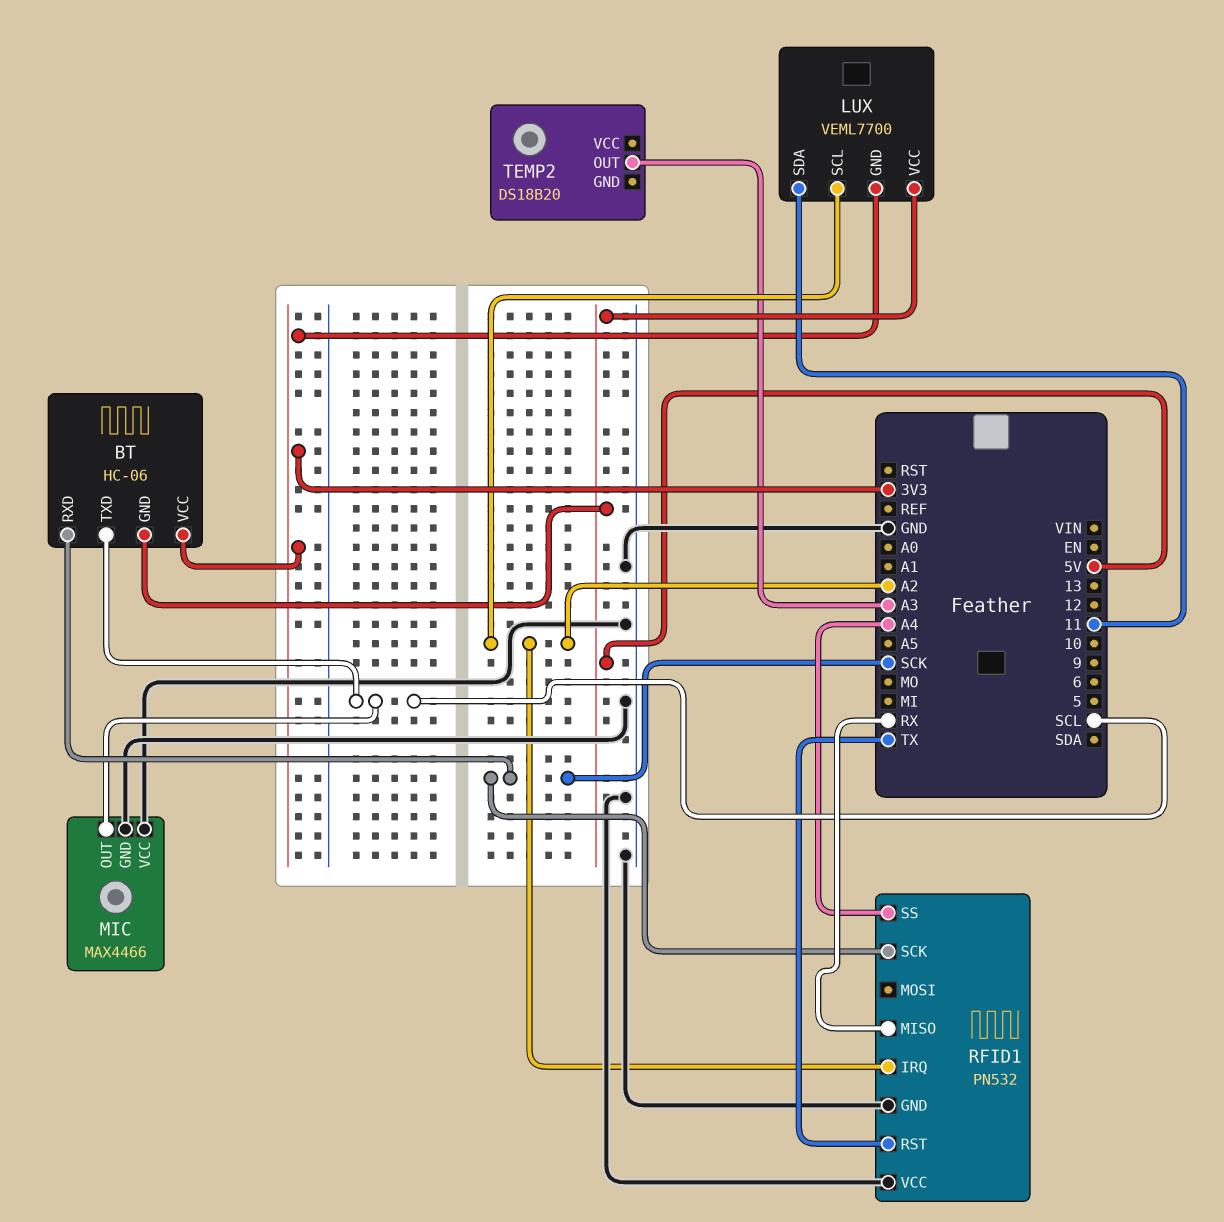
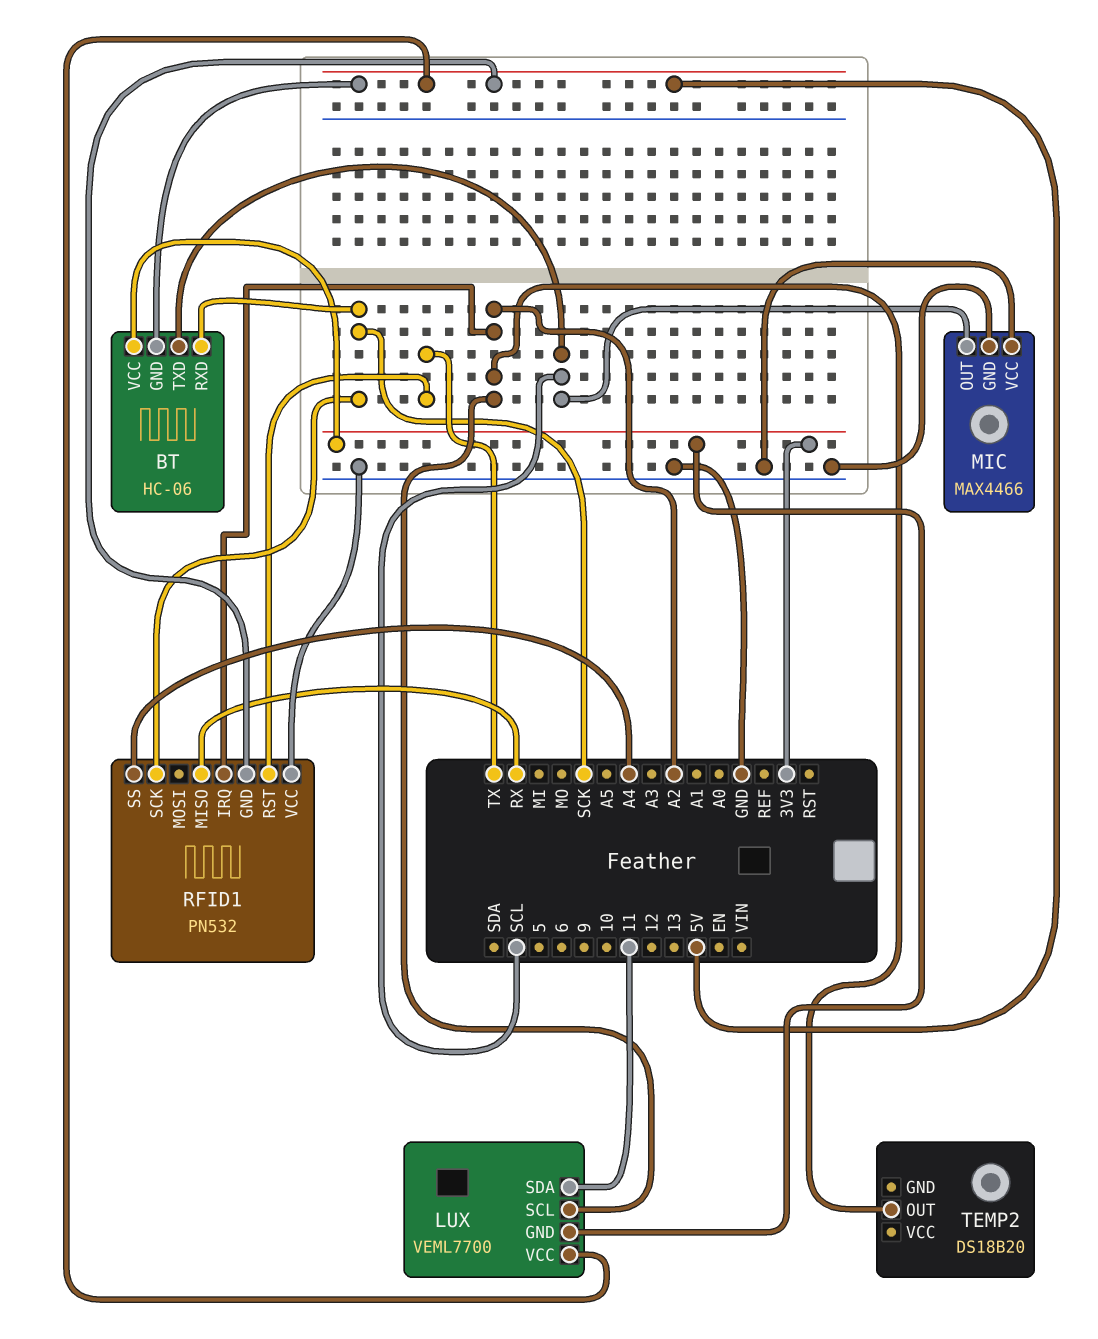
RFID1 pin GND: GND -> 5V
TEMP2 pin OUT: A3 -> A2

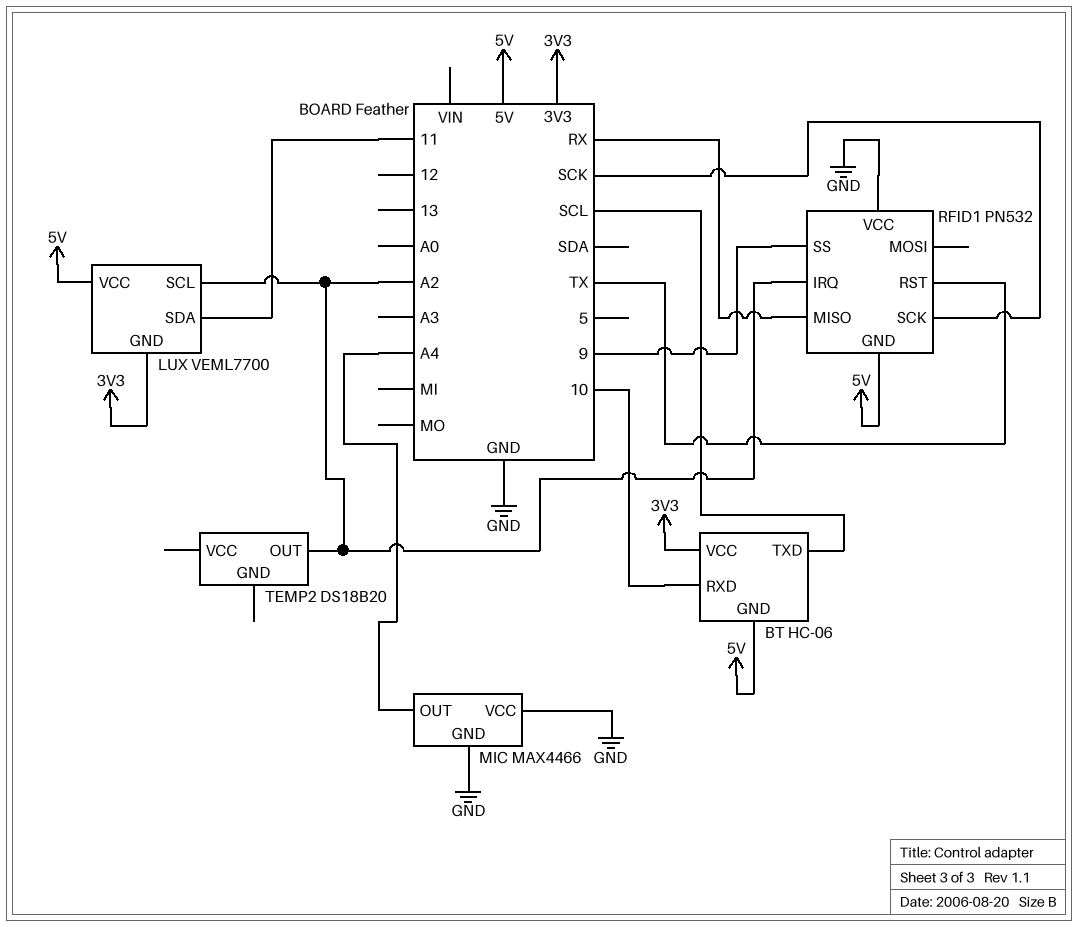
BT pin RXD: SCK -> 10
MIC pin OUT: SCL -> A4
RFID1 pin SS: A4 -> 9

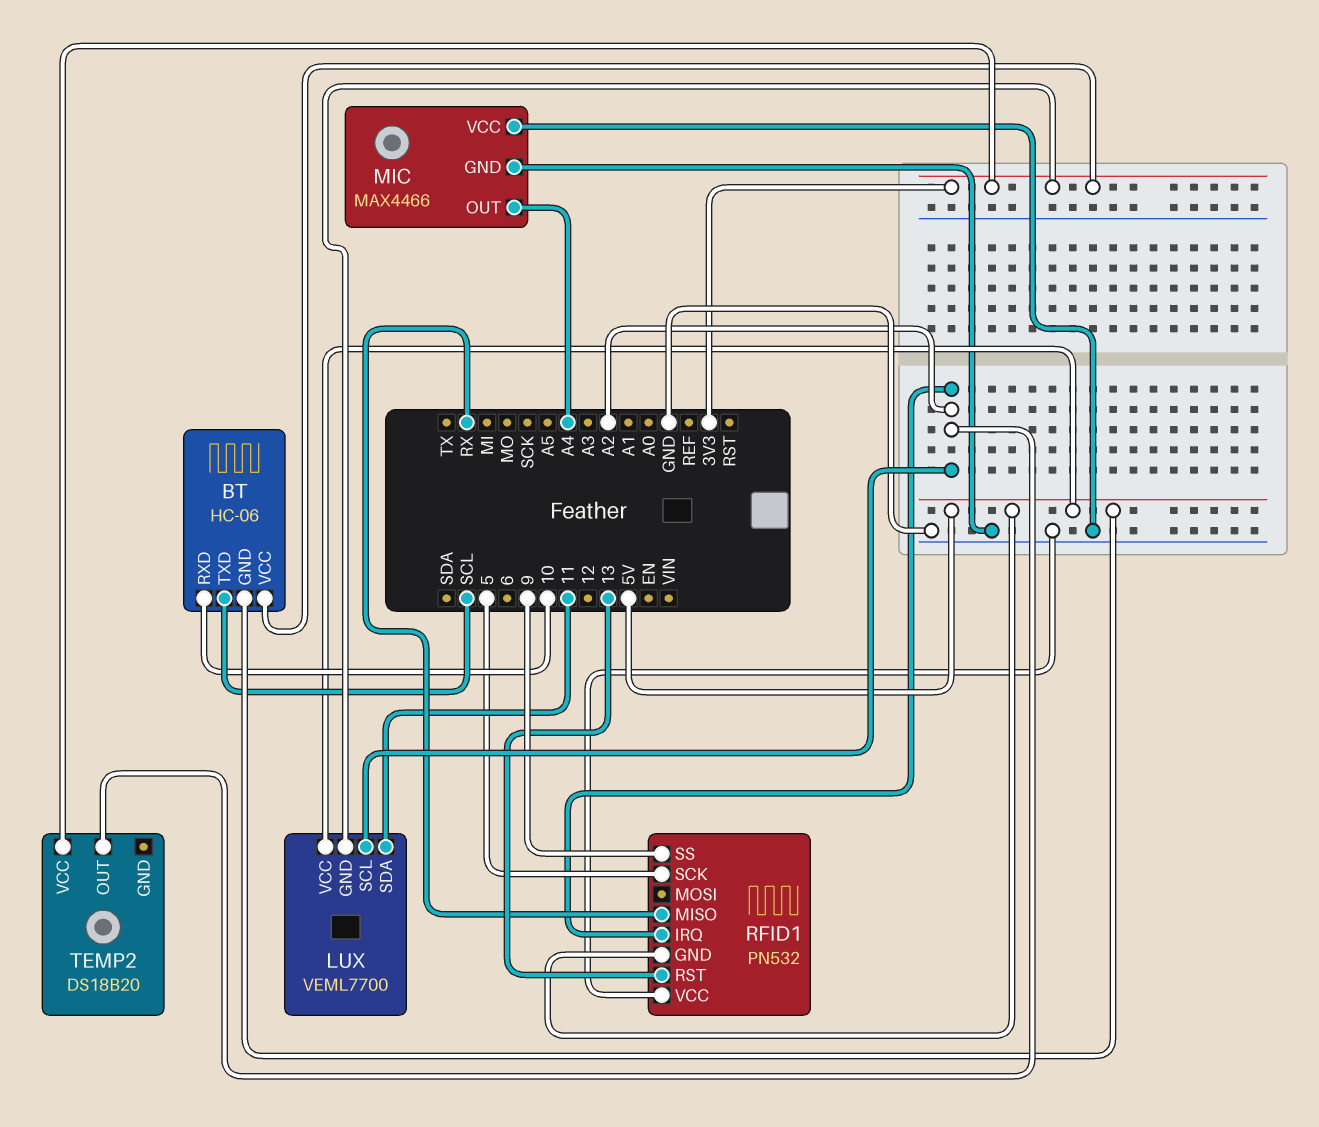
RFID1 pin RST: TX -> 13
RFID1 pin SCK: SCK -> 5
TEMP2 pin VCC: none -> 3V3

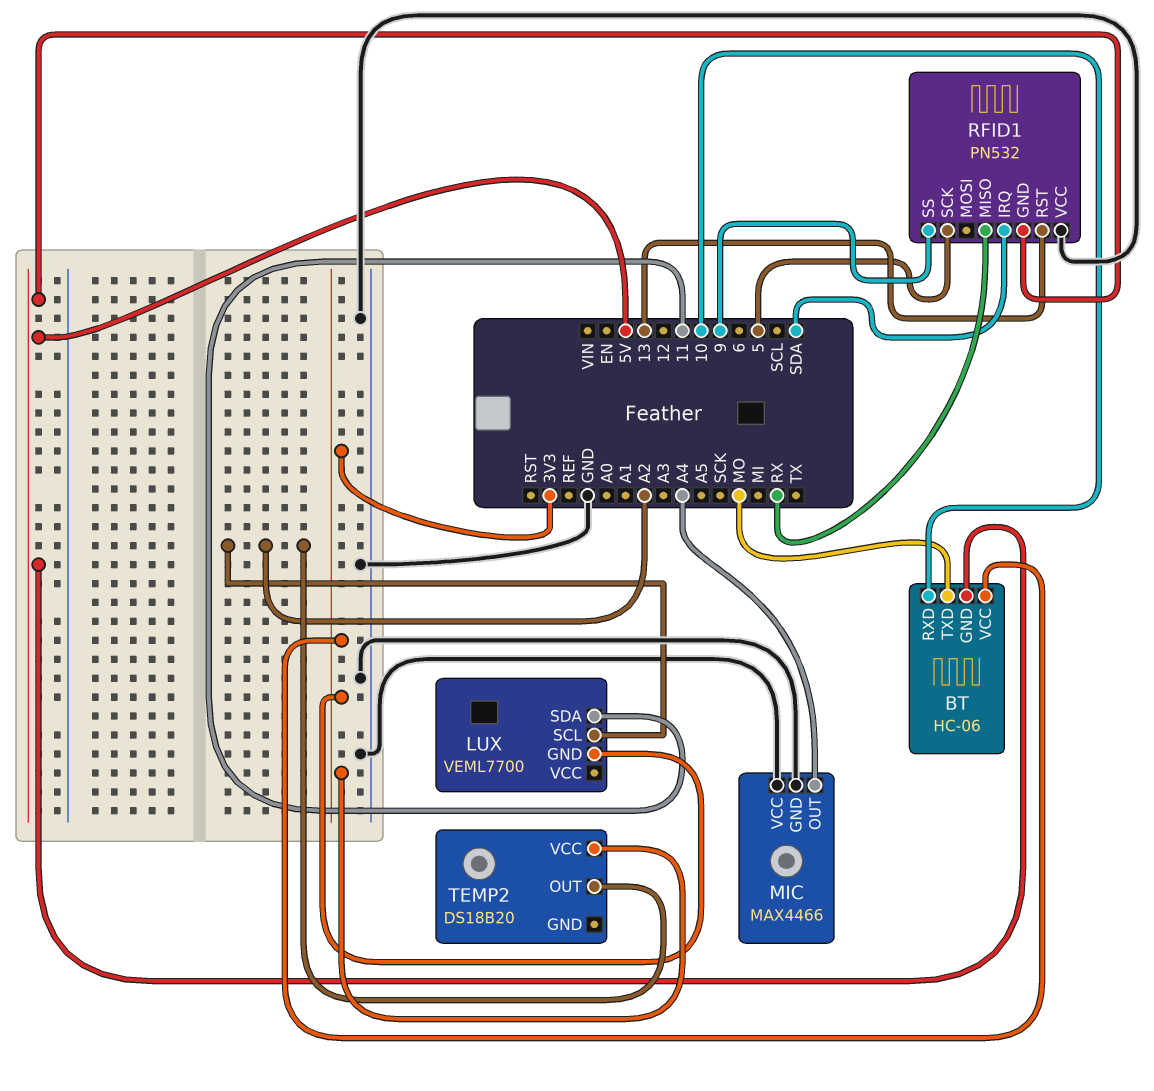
BT pin TXD: SCL -> MO
LUX pin VCC: 5V -> none
RFID1 pin IRQ: A2 -> SDA

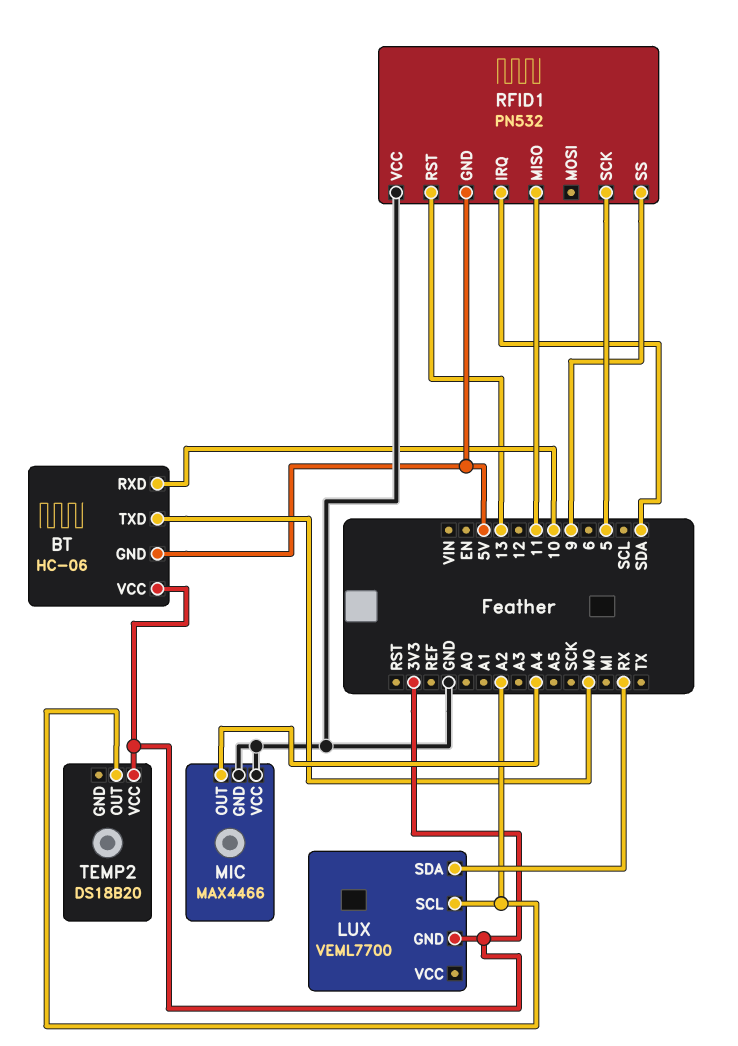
LUX pin SDA: 11 -> RX
RFID1 pin MISO: RX -> 11

